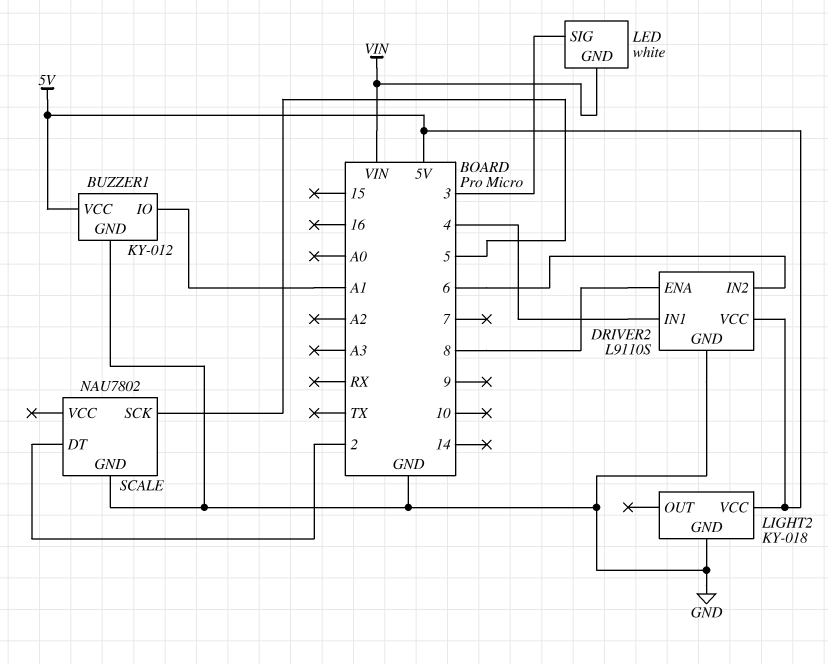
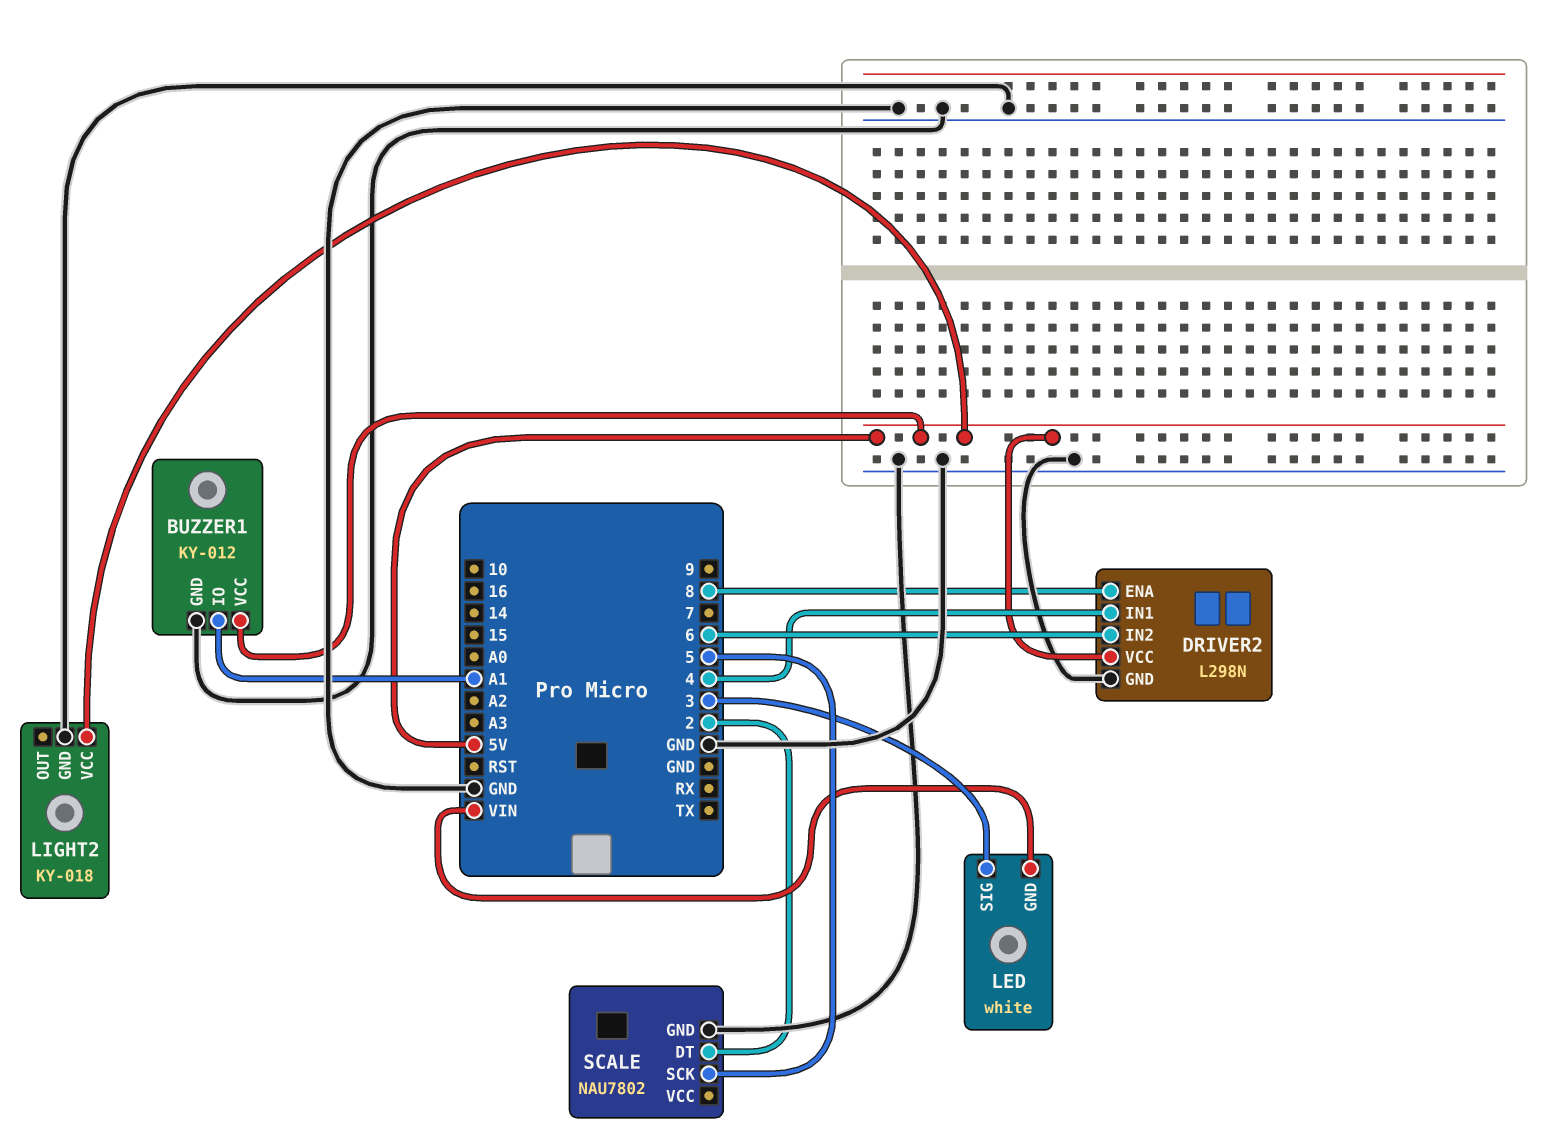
DRIVER2: L9110S -> L298N

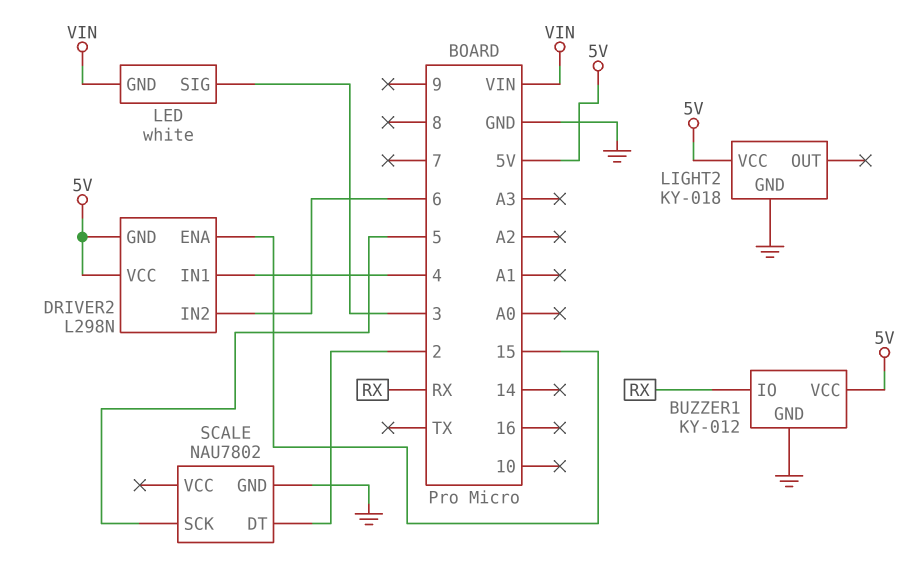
BUZZER1 pin IO: A1 -> RX
DRIVER2 pin ENA: 8 -> 15
DRIVER2 pin GND: GND -> 5V

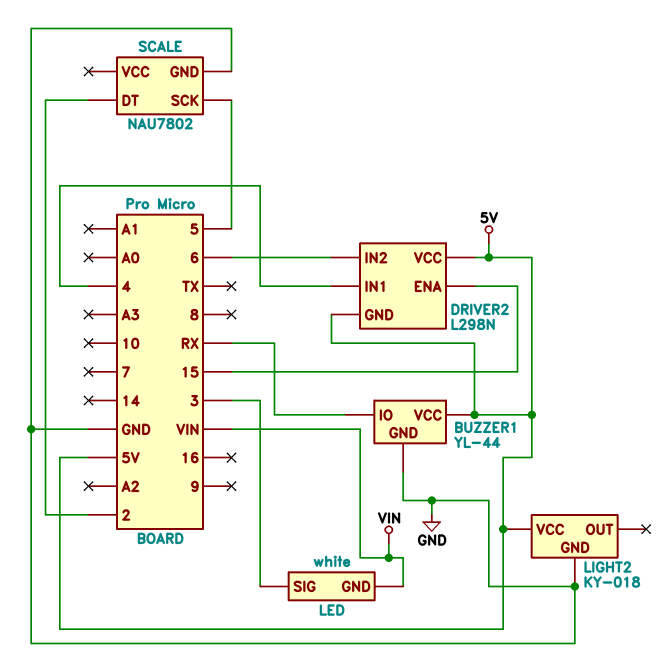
BUZZER1: KY-012 -> YL-44

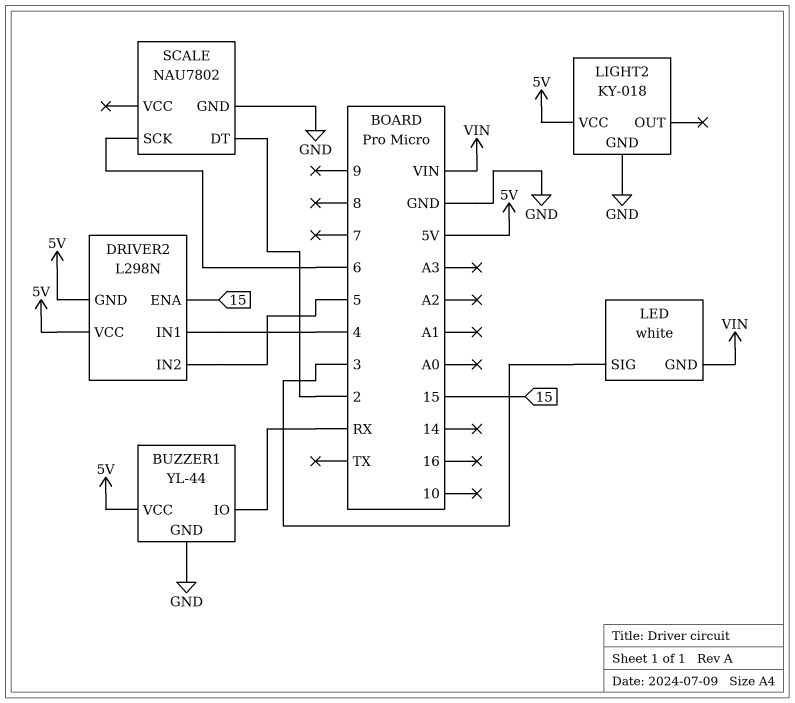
DRIVER2 pin IN2: 6 -> 5
SCALE pin SCK: 5 -> 6

